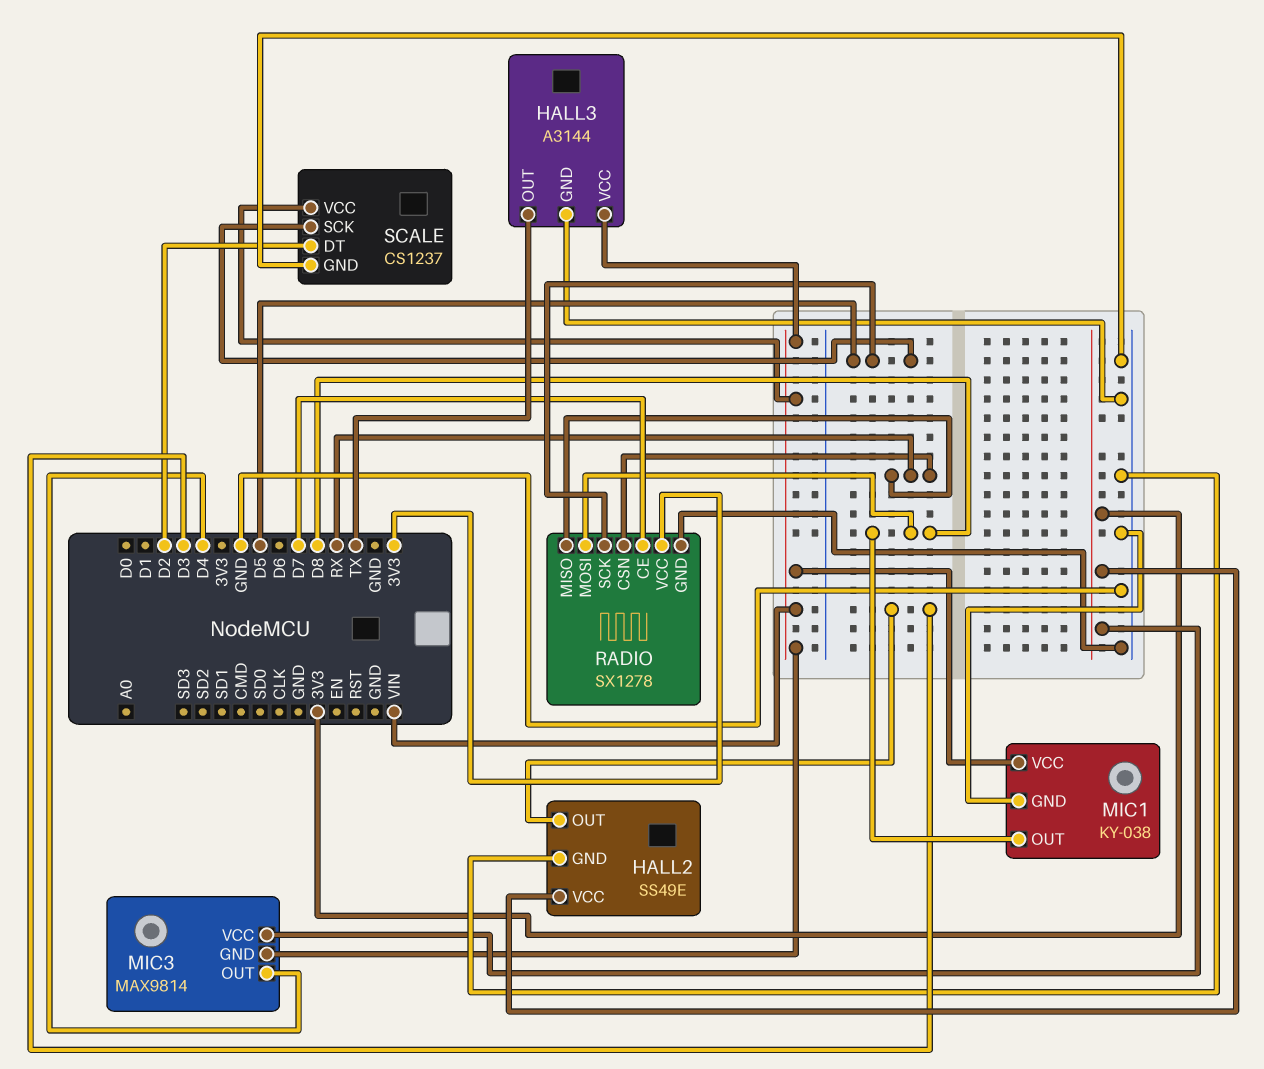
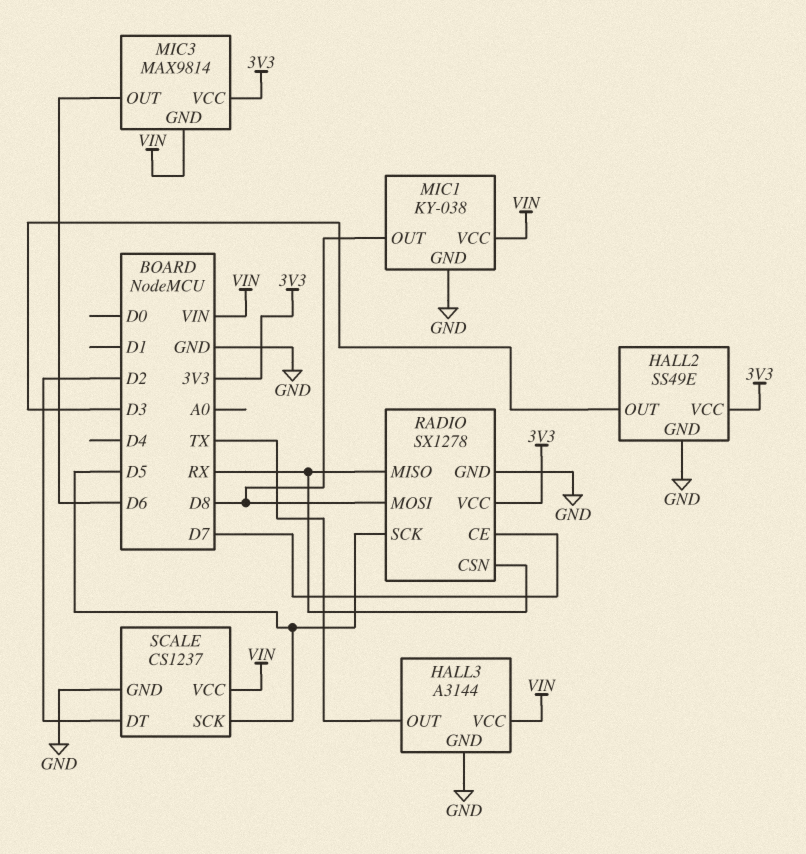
MIC3 pin OUT: D4 -> D6

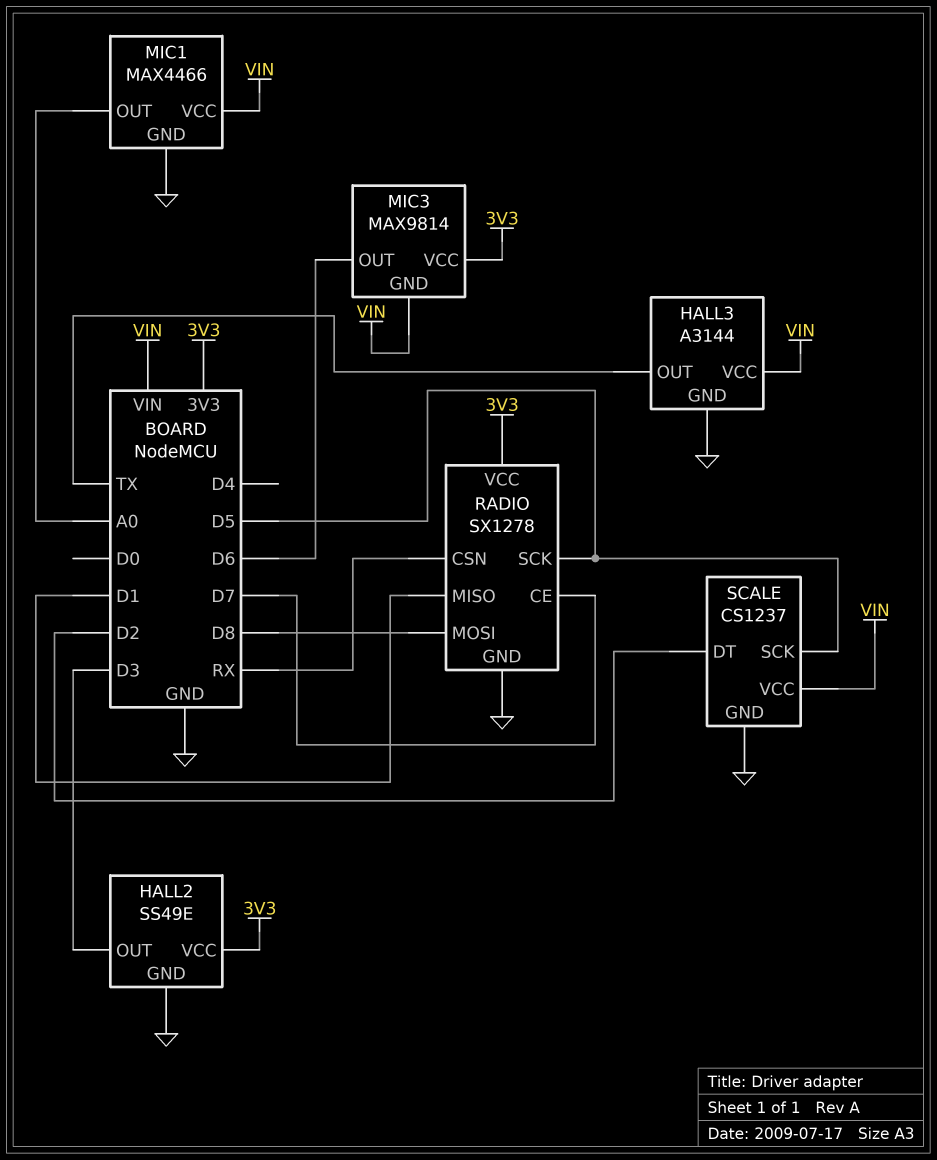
MIC1: KY-038 -> MAX4466
MIC1 pin OUT: D8 -> A0
RADIO pin MISO: RX -> D1

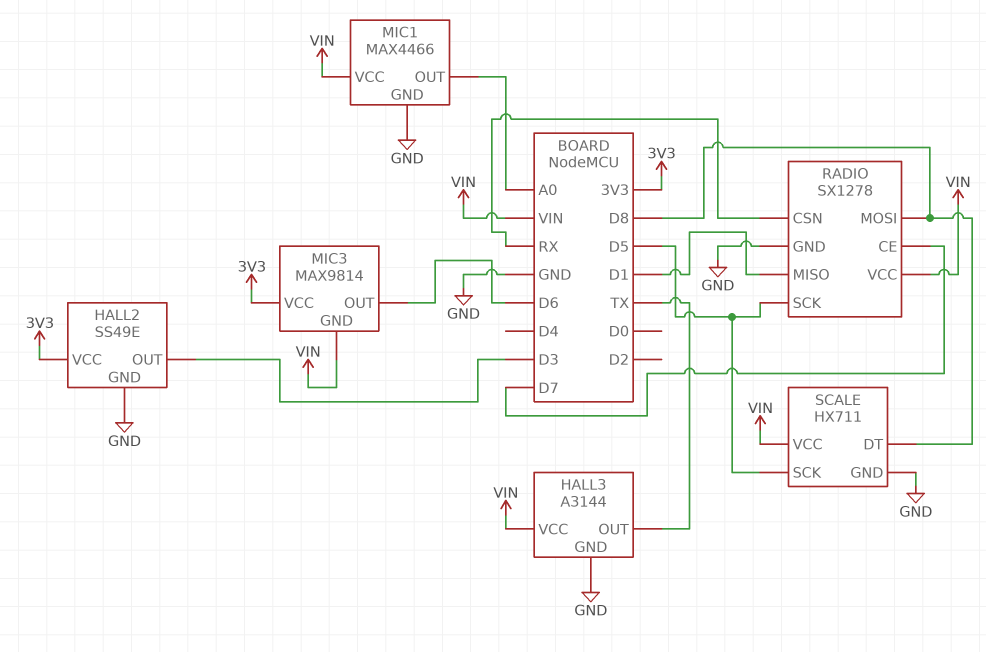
RADIO pin VCC: 3V3 -> VIN
SCALE: CS1237 -> HX711
SCALE pin DT: D2 -> D8

